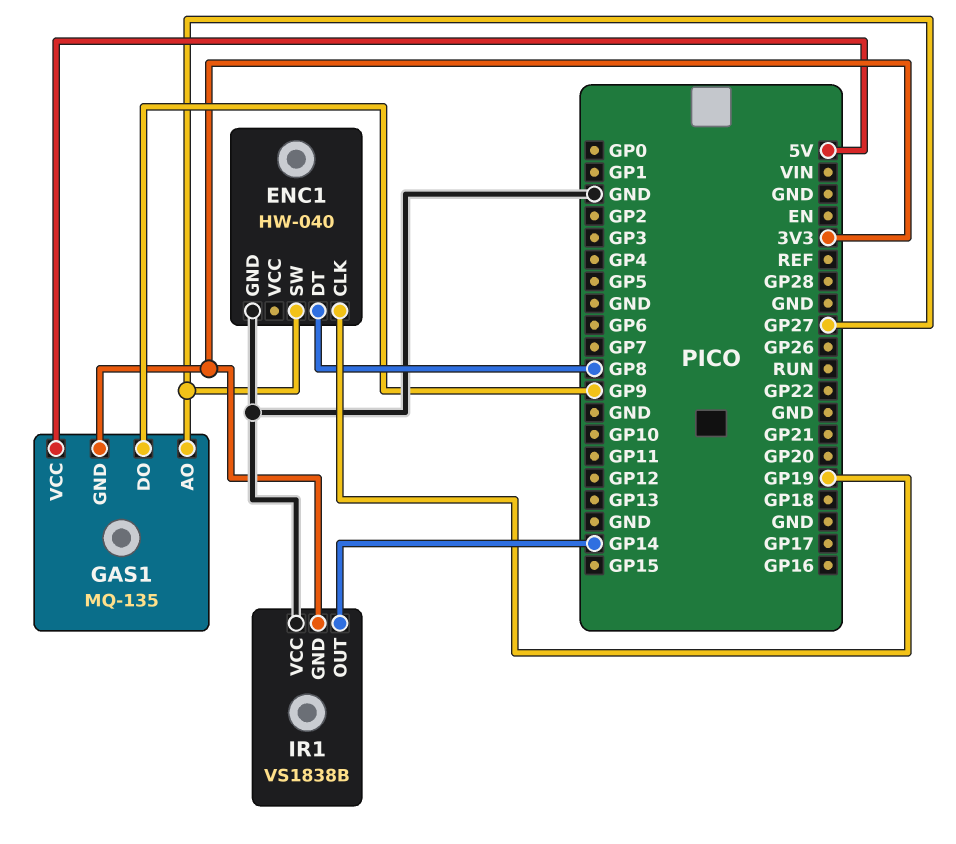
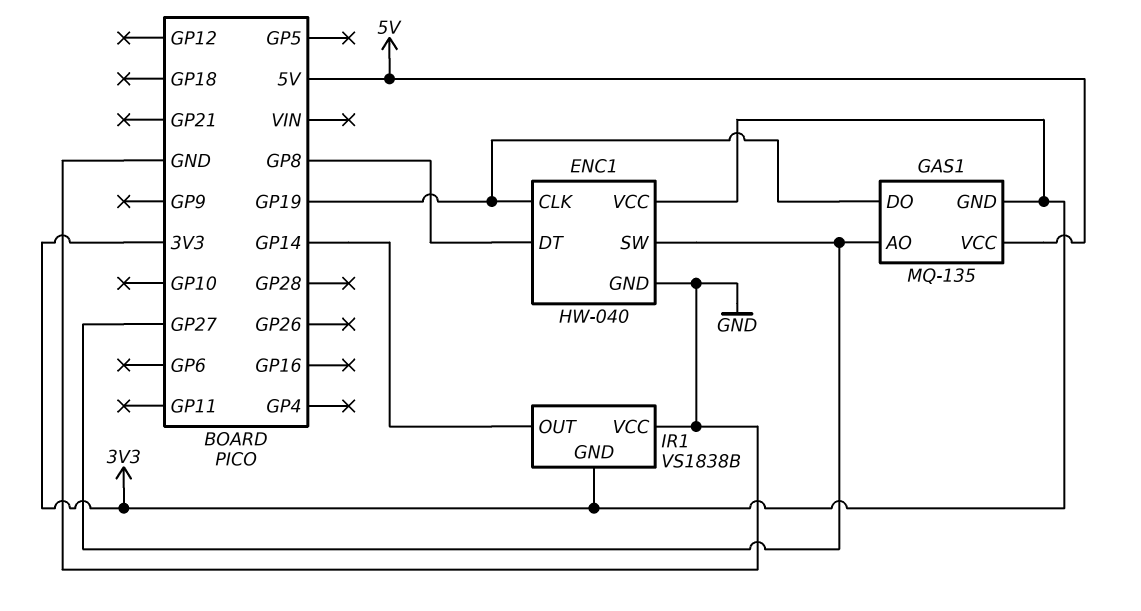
ENC1 pin VCC: none -> 3V3
GAS1 pin DO: GP9 -> GP19

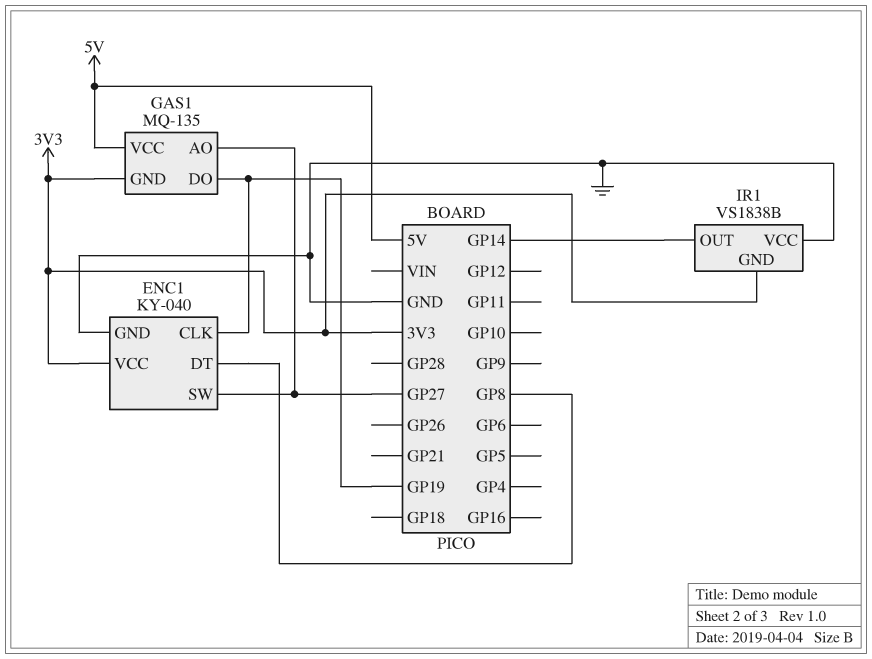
ENC1: HW-040 -> KY-040

